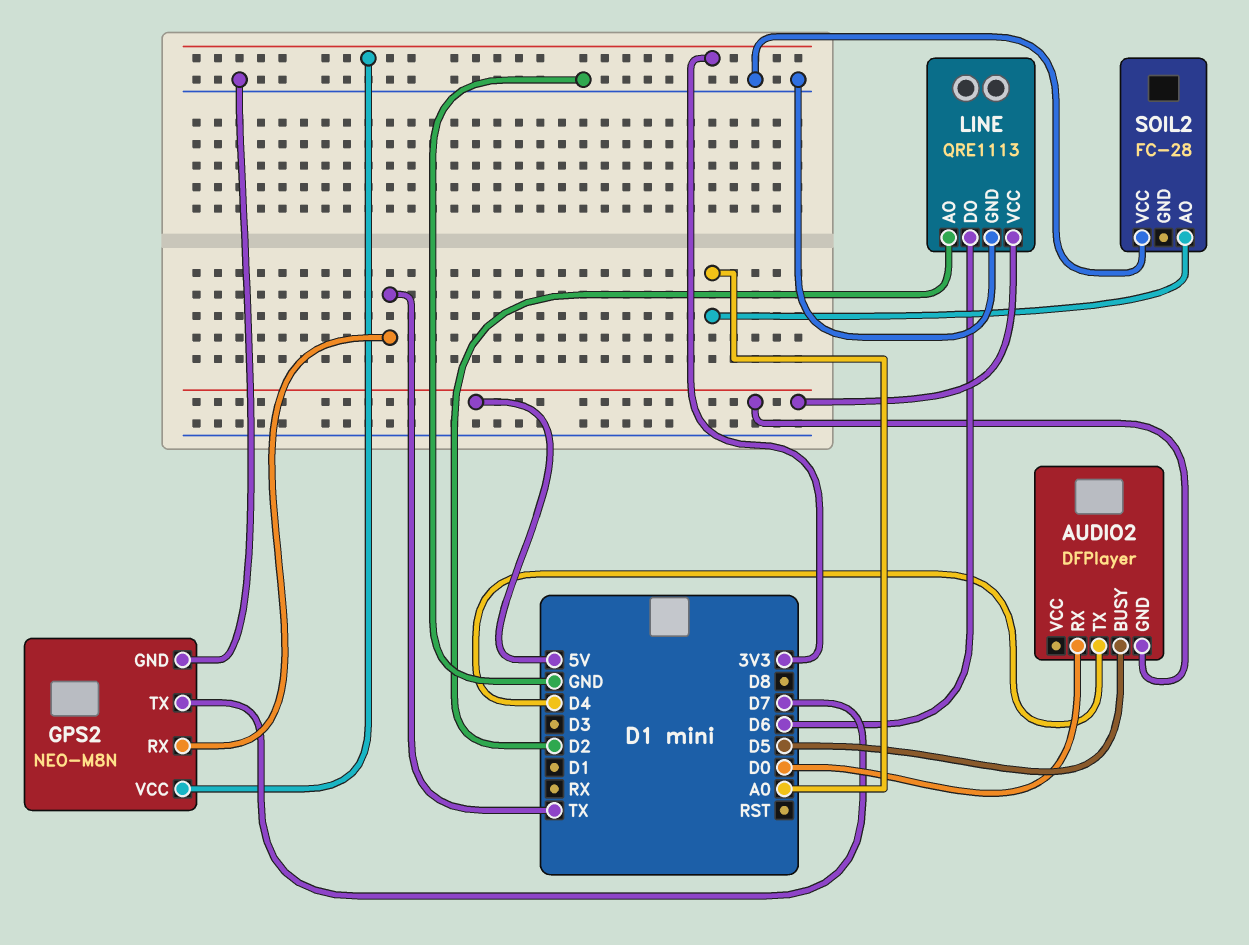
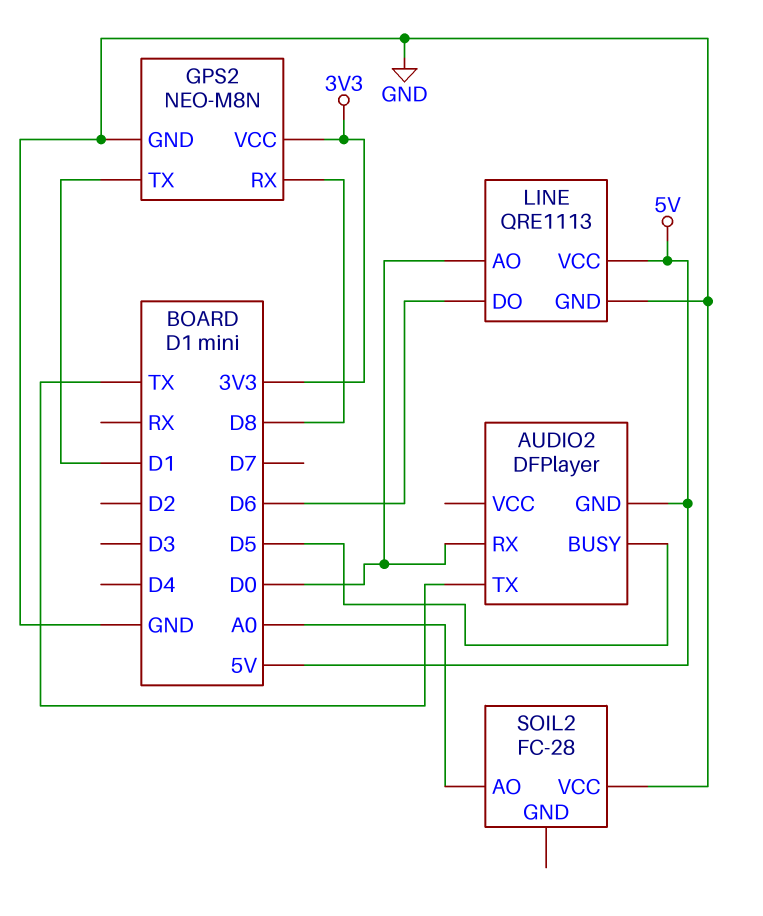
AUDIO2 pin TX: D4 -> TX
GPS2 pin RX: TX -> D8
GPS2 pin TX: D7 -> D1
LINE pin AO: D2 -> D0

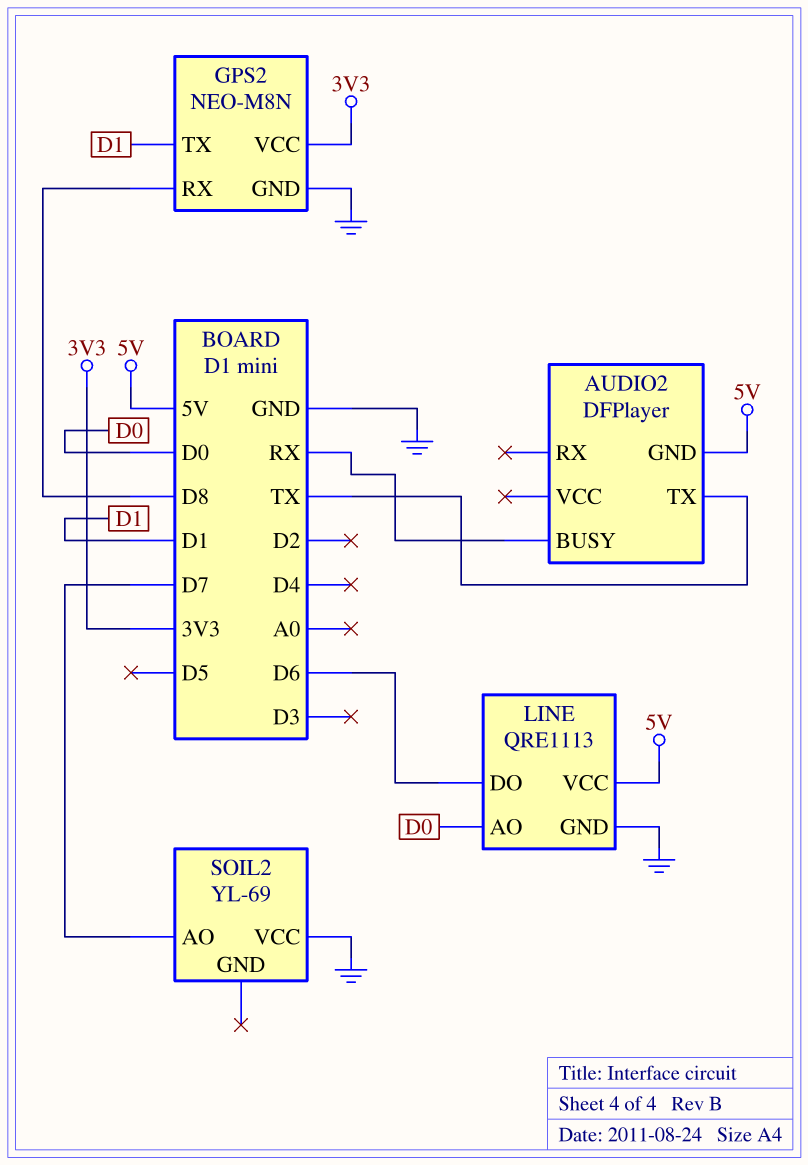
AUDIO2 pin BUSY: D5 -> RX
AUDIO2 pin RX: D0 -> none
SOIL2: FC-28 -> YL-69
SOIL2 pin AO: A0 -> D7

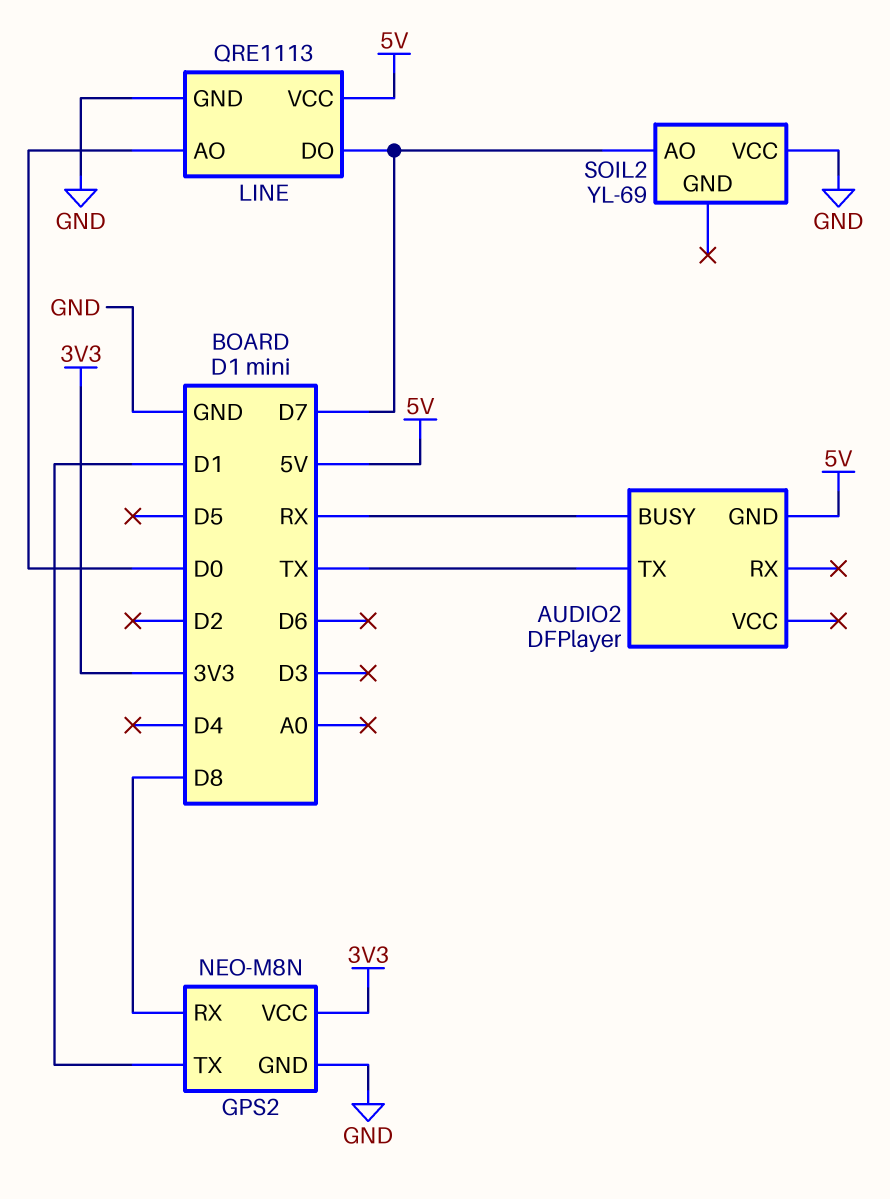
LINE pin DO: D6 -> D7

